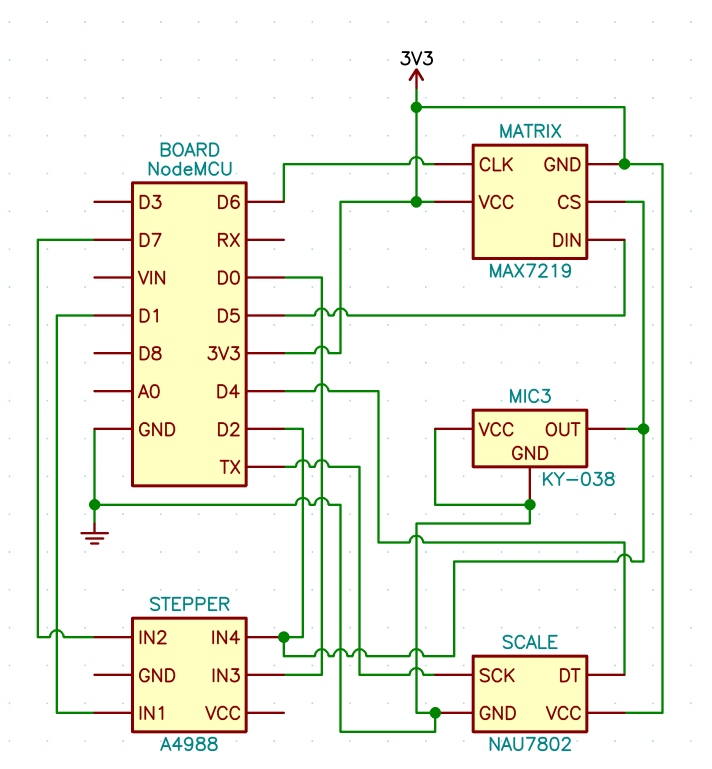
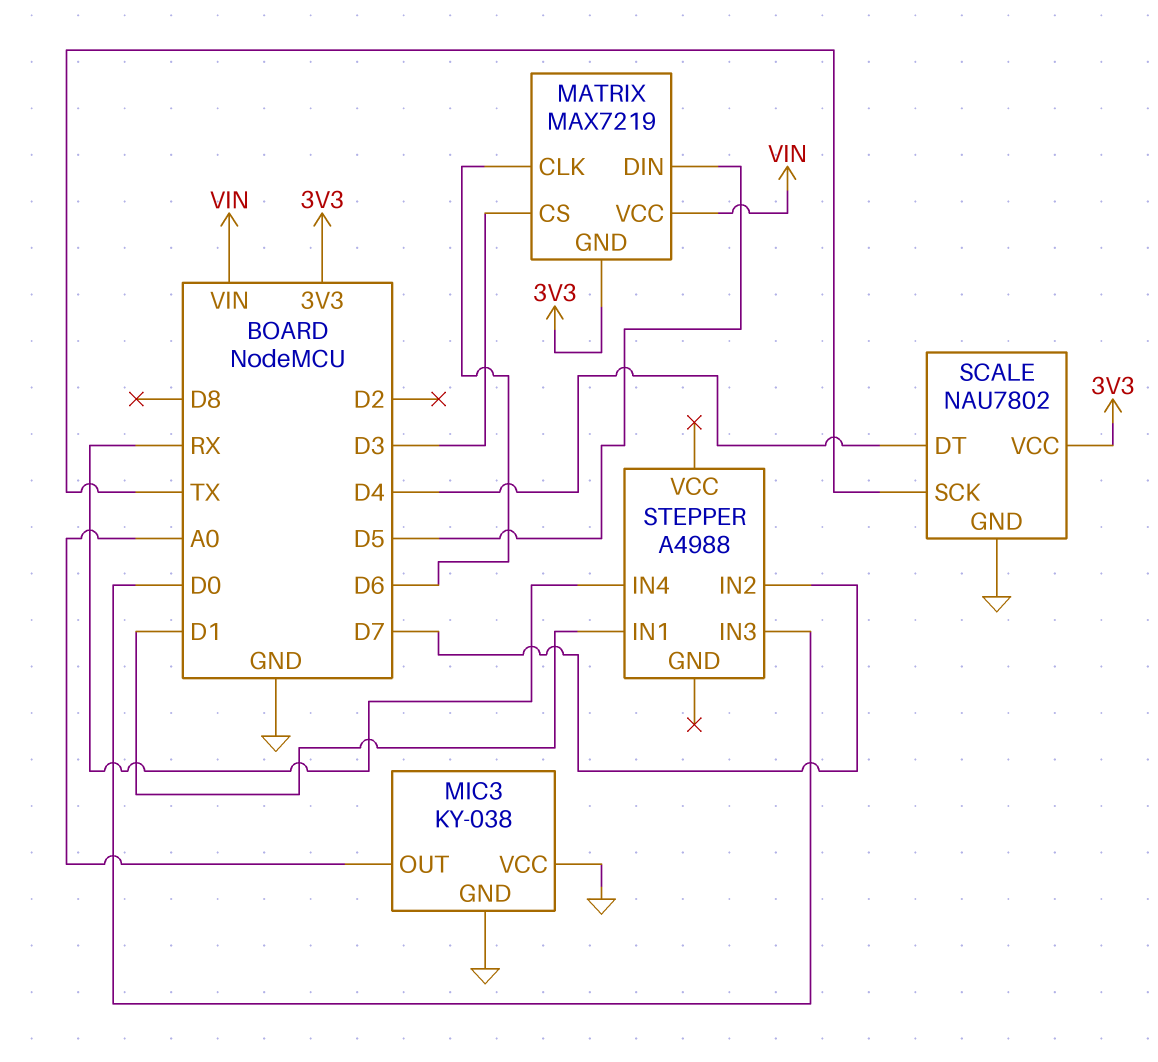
MATRIX pin CS: D2 -> D3
MATRIX pin VCC: 3V3 -> VIN
MIC3 pin OUT: D2 -> A0
STEPPER pin IN4: D2 -> RX

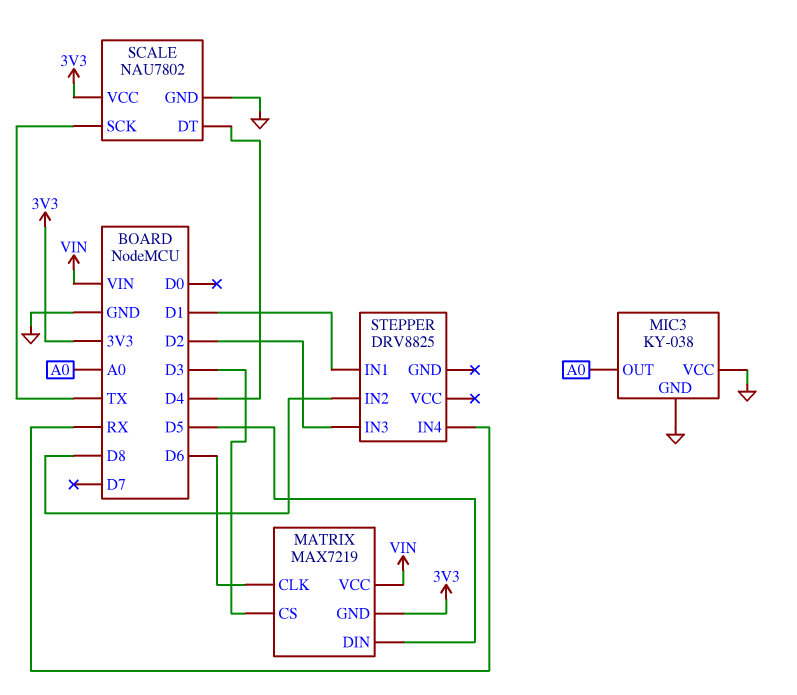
STEPPER: A4988 -> DRV8825
STEPPER pin IN2: D7 -> D8
STEPPER pin IN3: D0 -> D2

